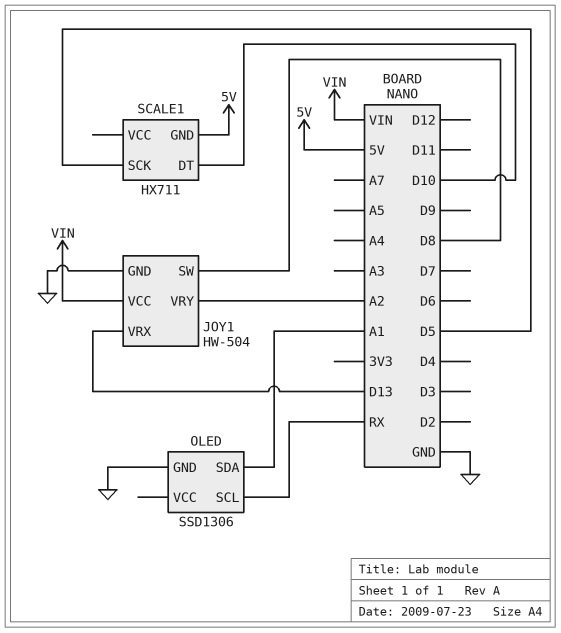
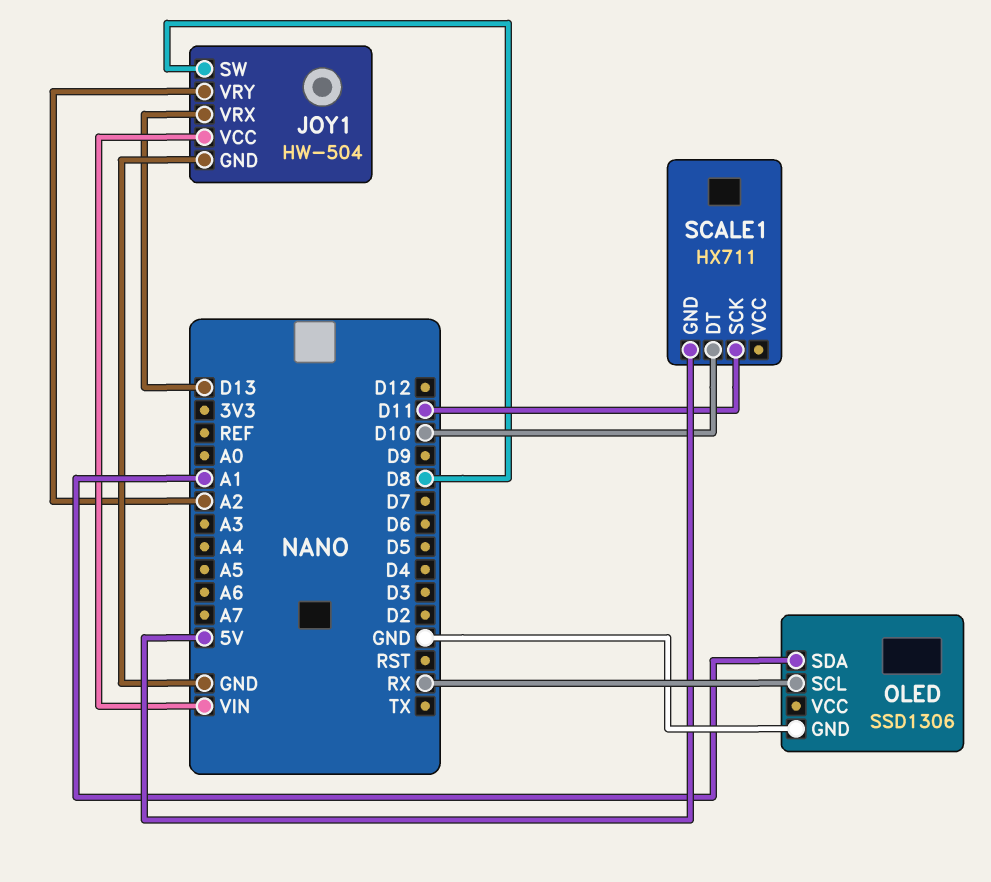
SCALE1 pin SCK: D5 -> D11

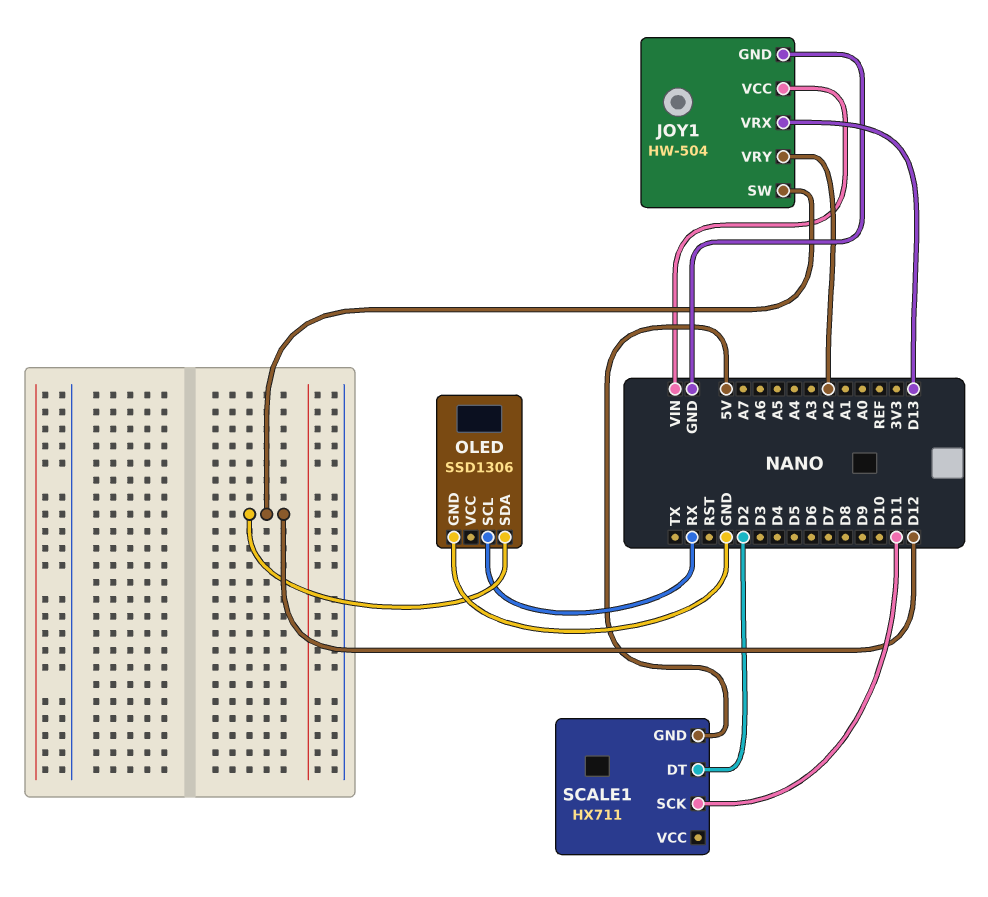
JOY1 pin SW: D8 -> D12
OLED pin SDA: A1 -> D12
SCALE1 pin DT: D10 -> D2

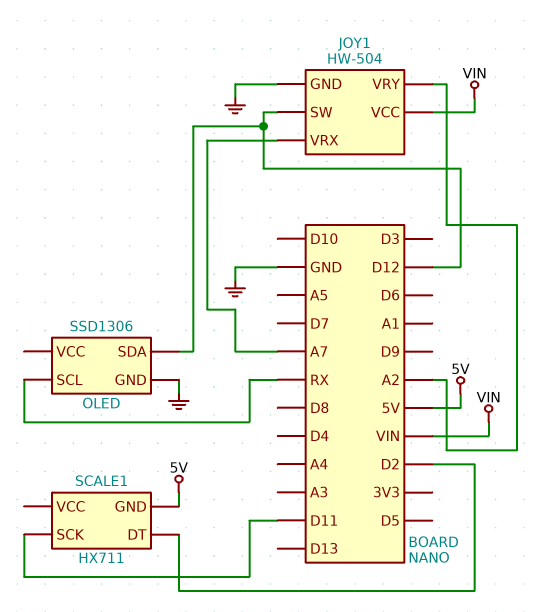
JOY1 pin VRX: D13 -> A7

